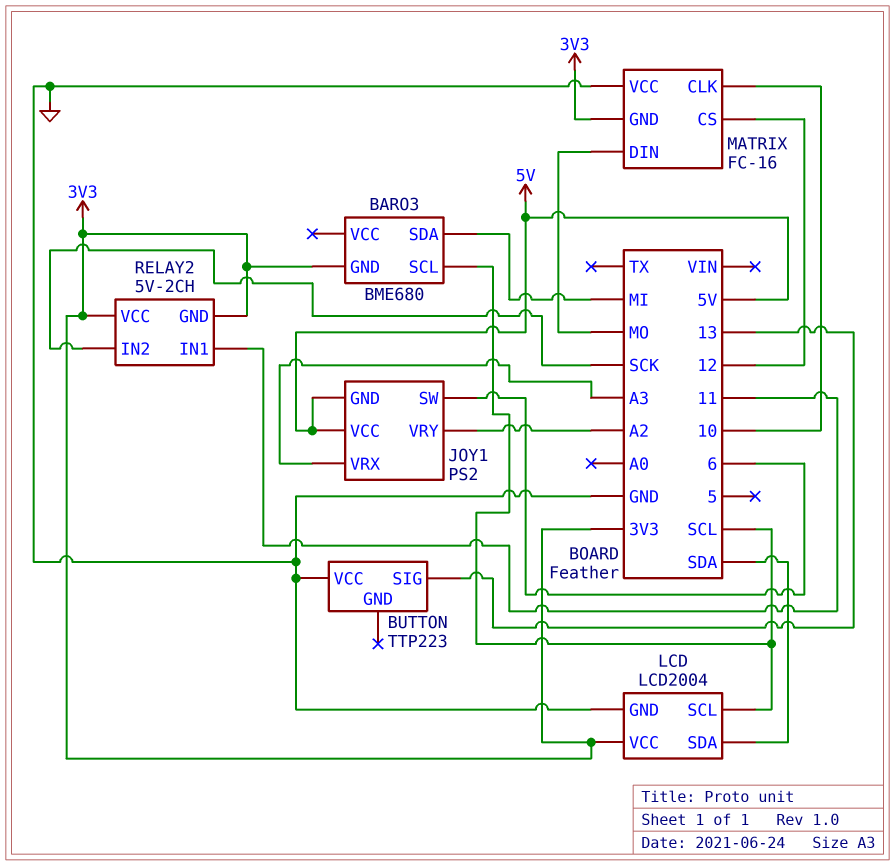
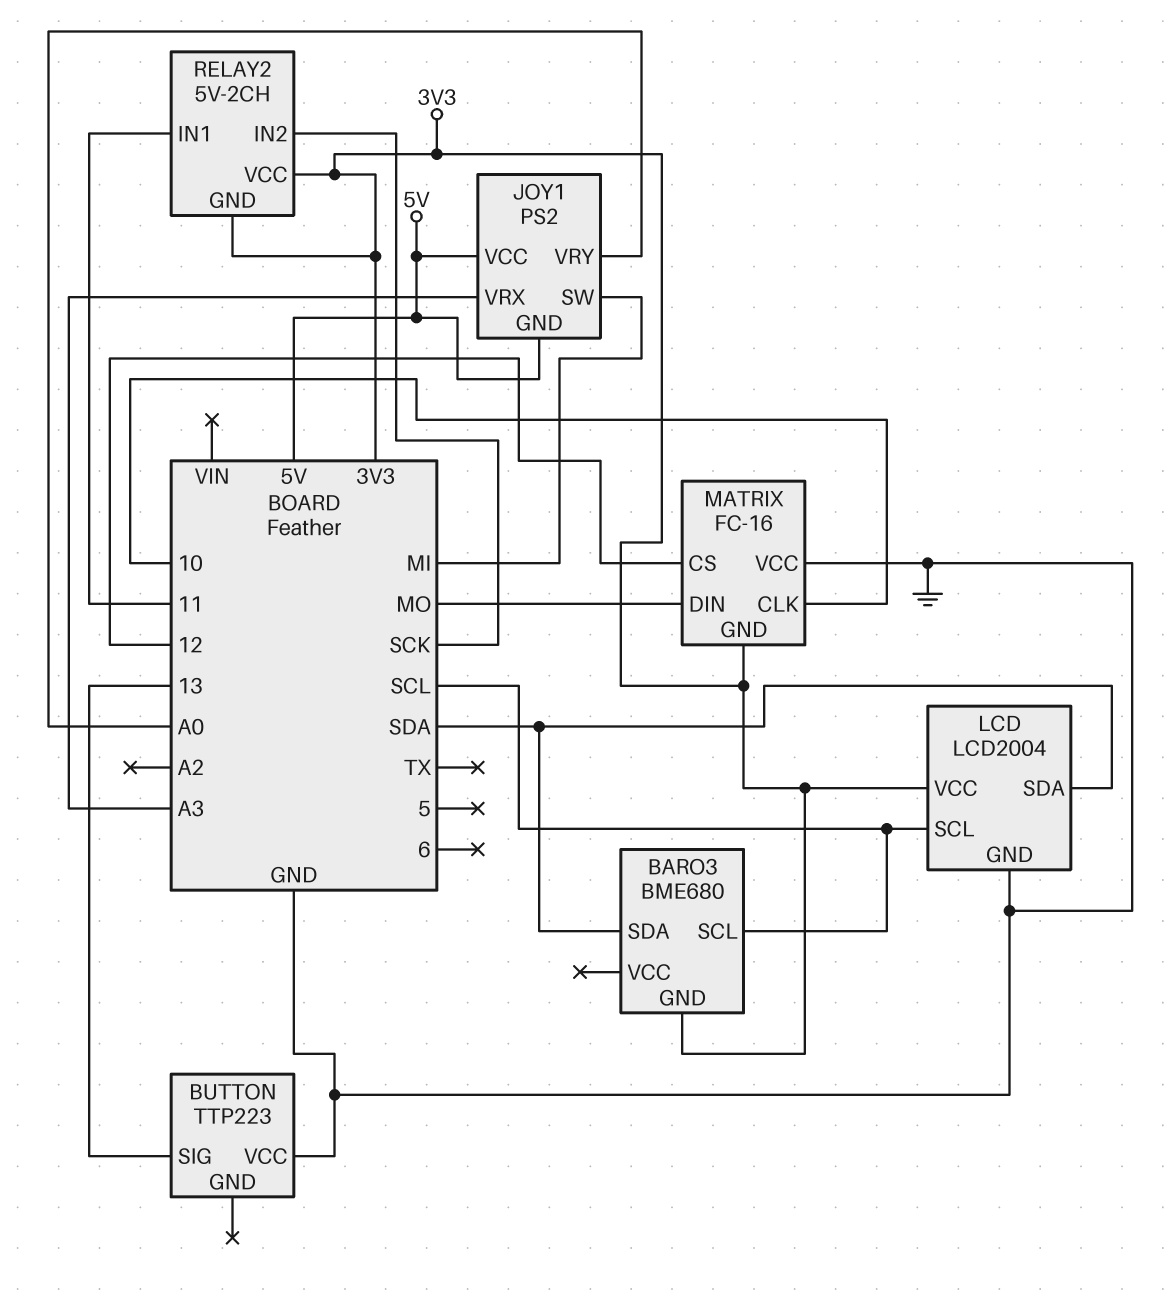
BARO3 pin SDA: MI -> SDA
JOY1 pin SW: 6 -> MI
JOY1 pin VRY: A2 -> A0

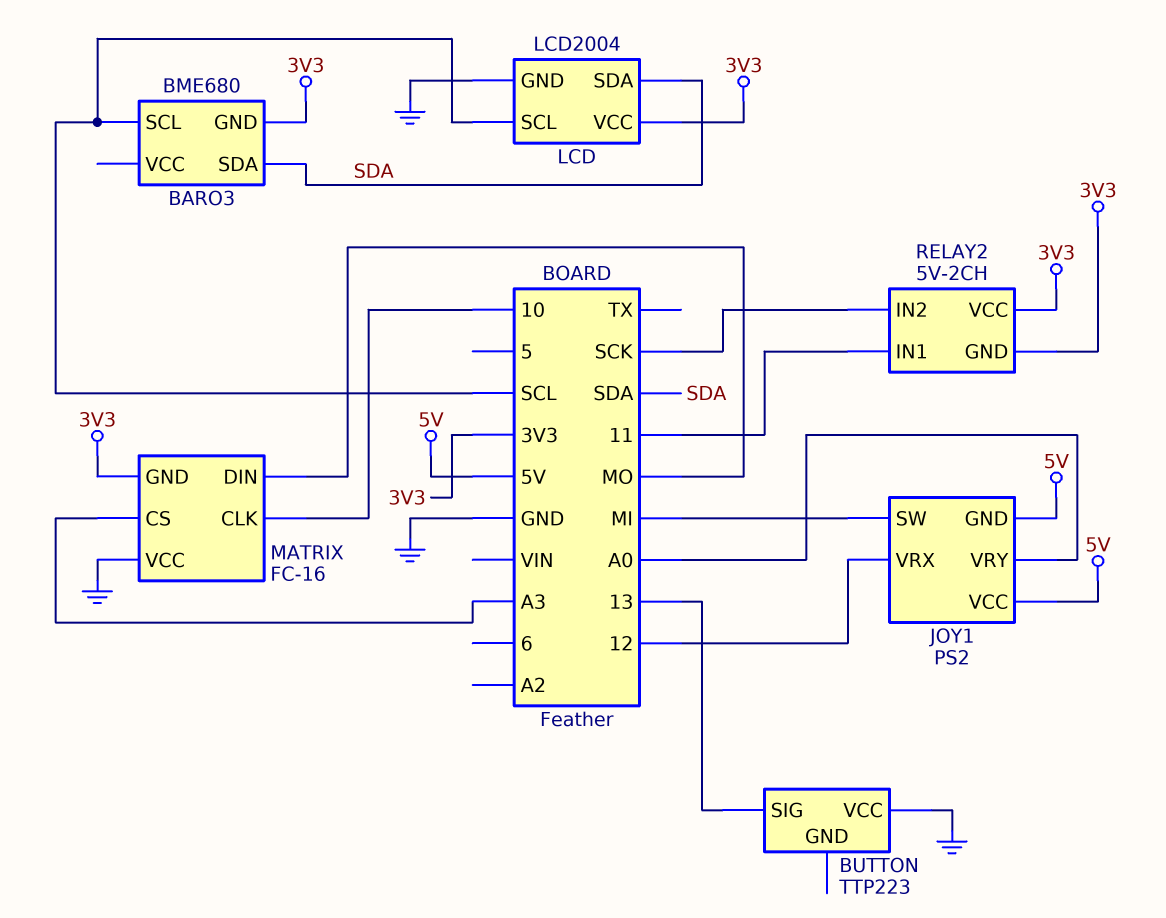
JOY1 pin VRX: A3 -> 12
MATRIX pin CS: 12 -> A3

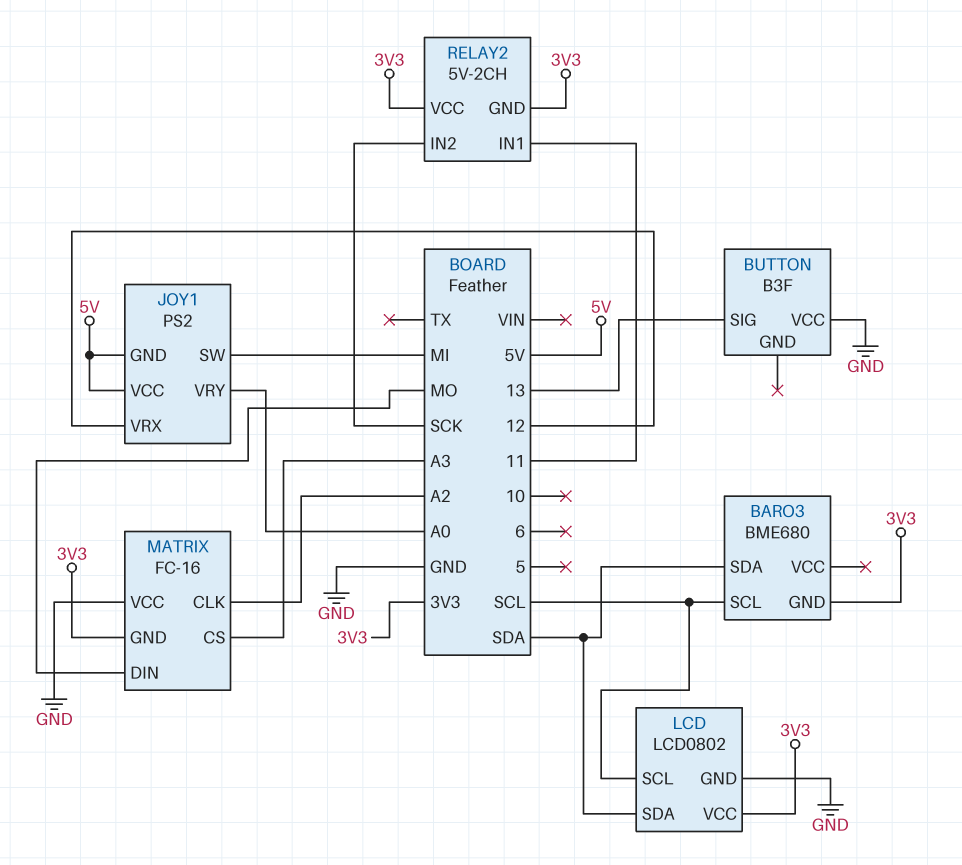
BUTTON: TTP223 -> B3F
LCD: LCD2004 -> LCD0802
MATRIX pin CLK: 10 -> A2

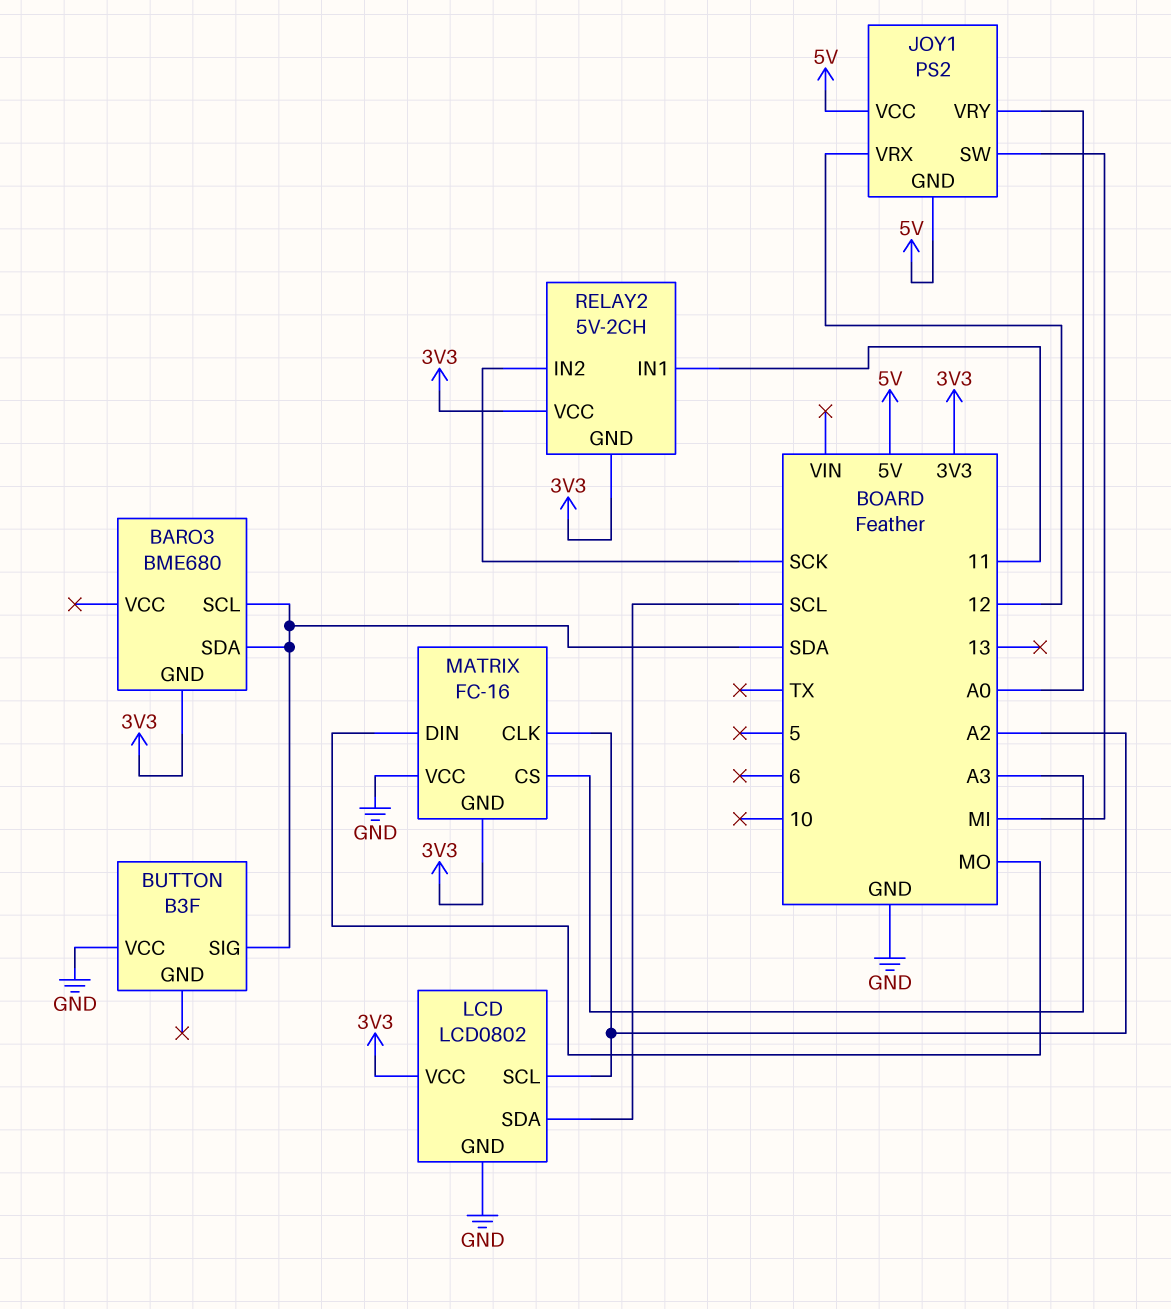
BARO3 pin SCL: SCL -> SDA
BUTTON pin SIG: 13 -> SDA
LCD pin SCL: SCL -> A2
LCD pin SDA: SDA -> SCL

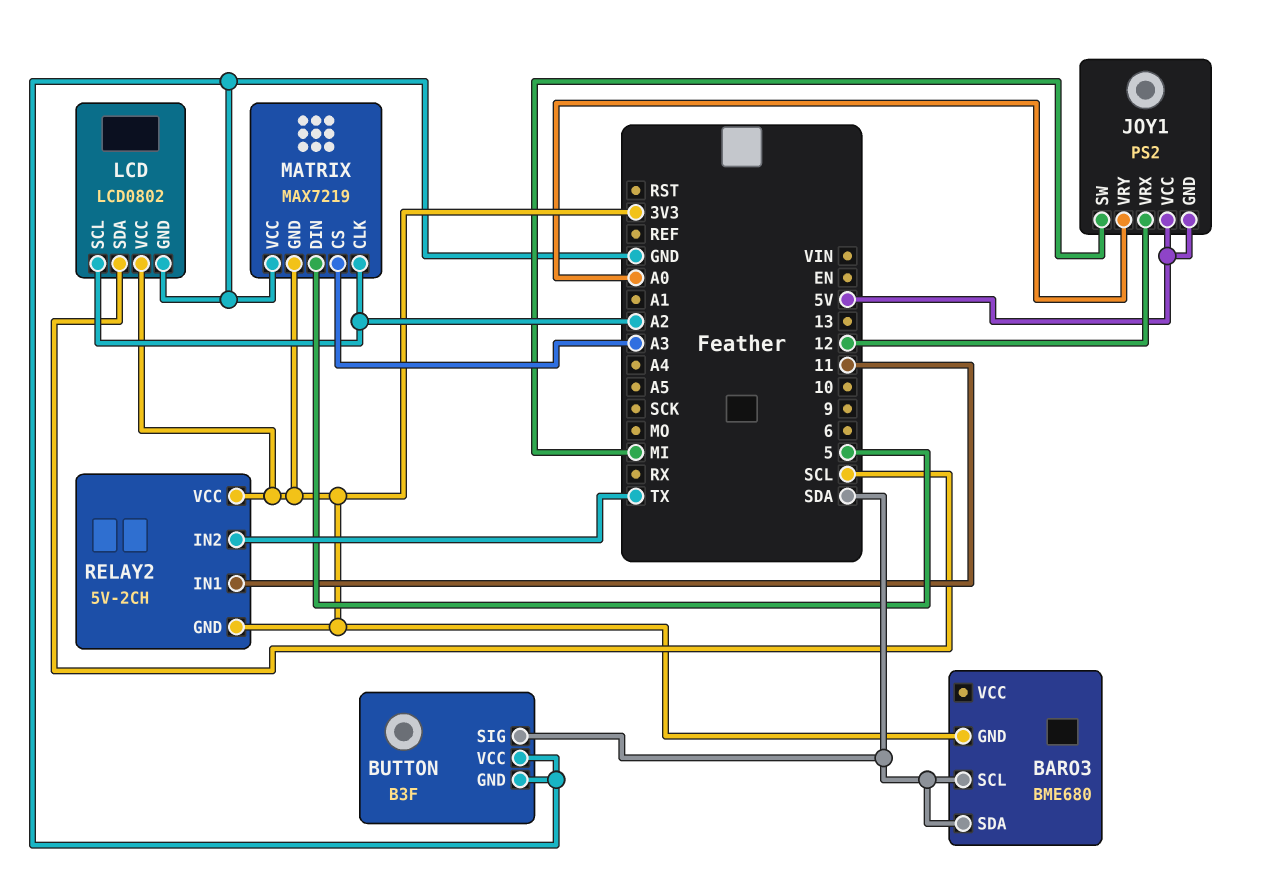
BUTTON pin GND: none -> GND
MATRIX: FC-16 -> MAX7219
MATRIX pin DIN: MO -> 5
RELAY2 pin IN2: SCK -> TX

